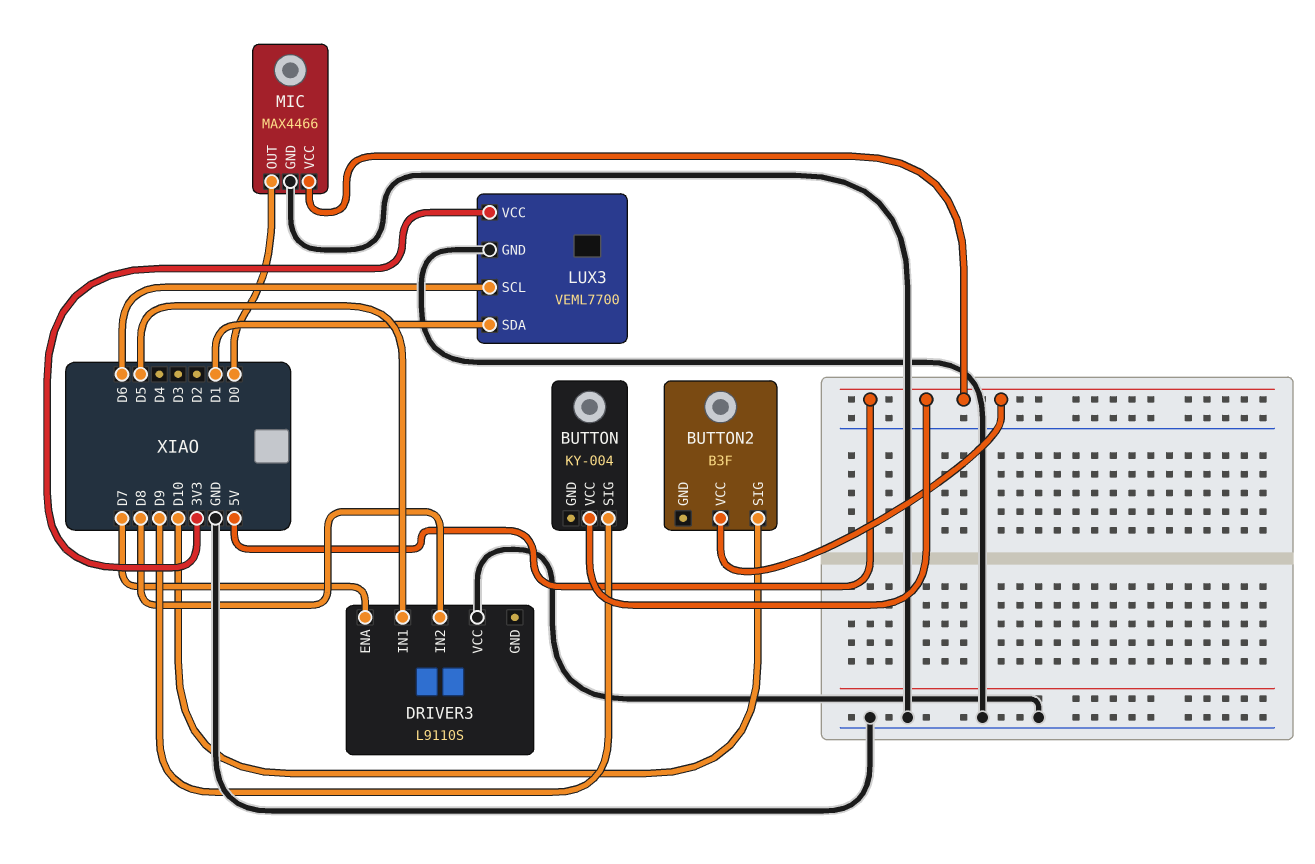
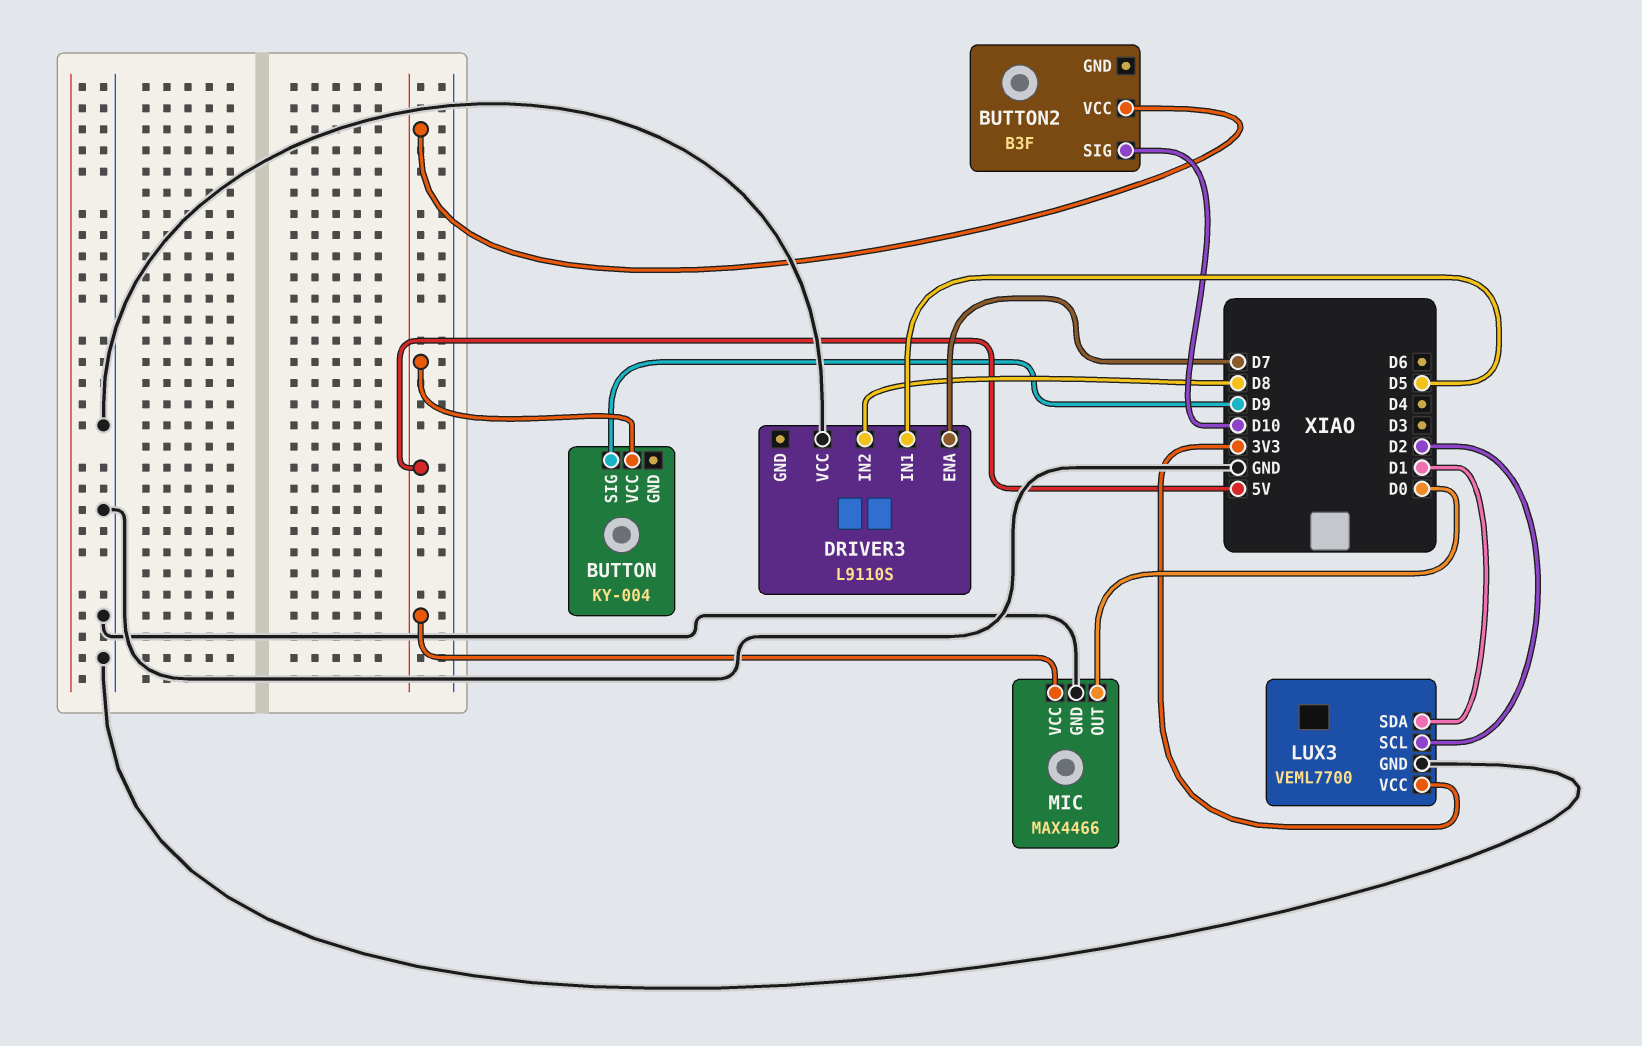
LUX3 pin SCL: D6 -> D2

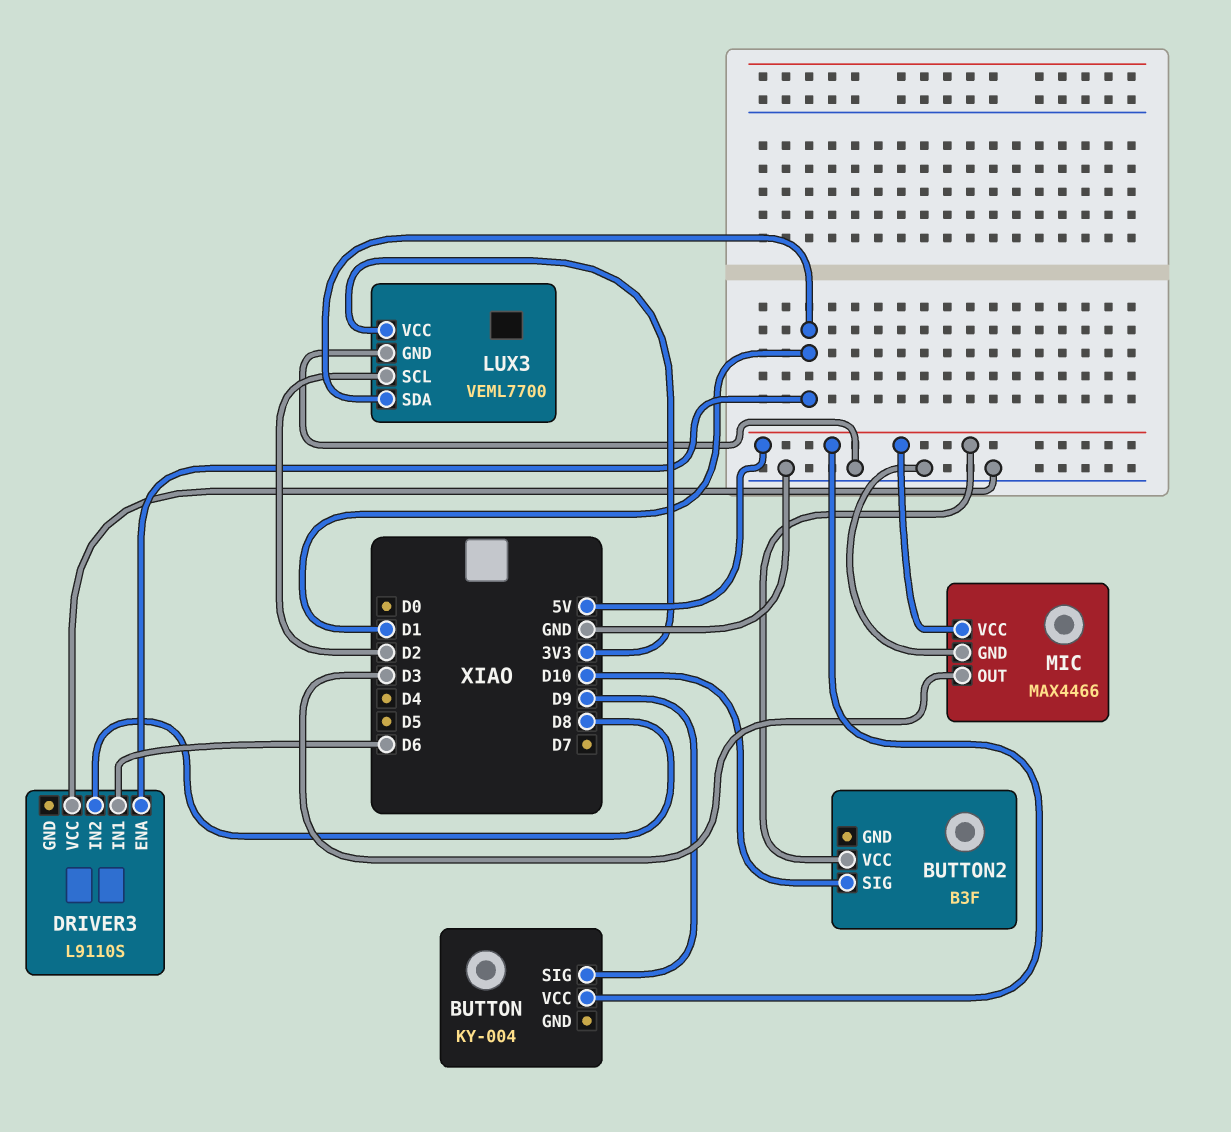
DRIVER3 pin ENA: D7 -> D1
DRIVER3 pin IN1: D5 -> D6
MIC pin OUT: D0 -> D3

